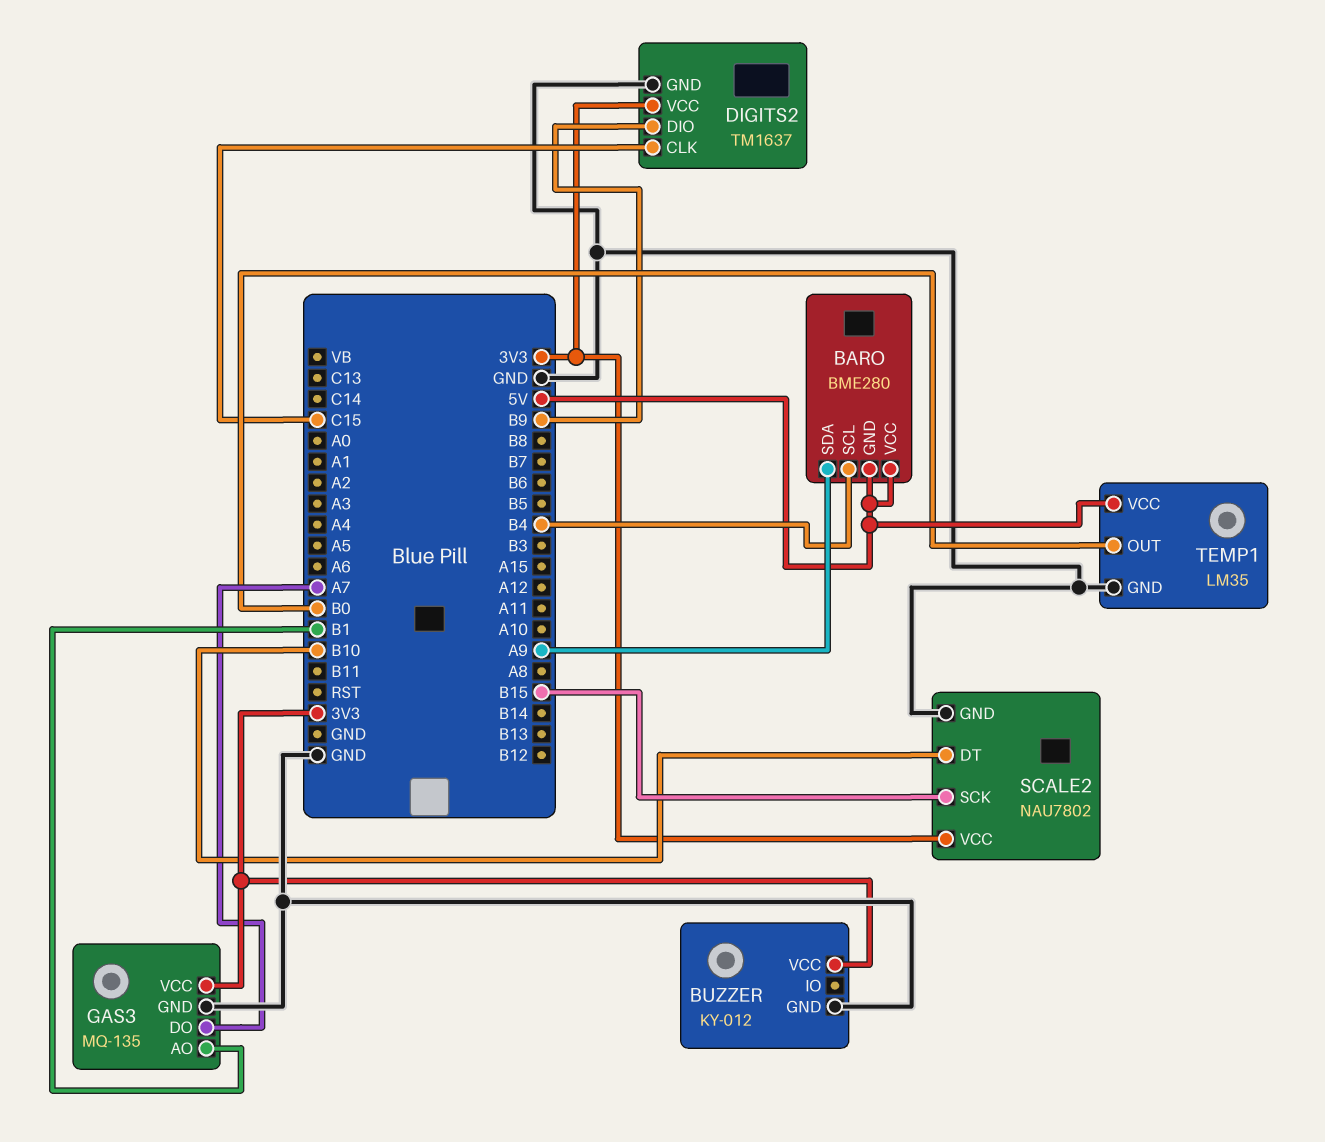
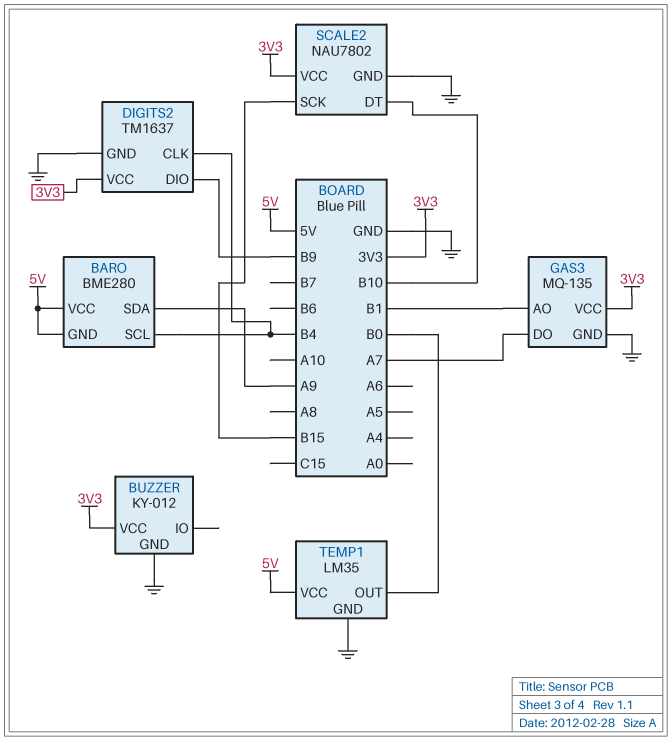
DIGITS2 pin CLK: C15 -> B4

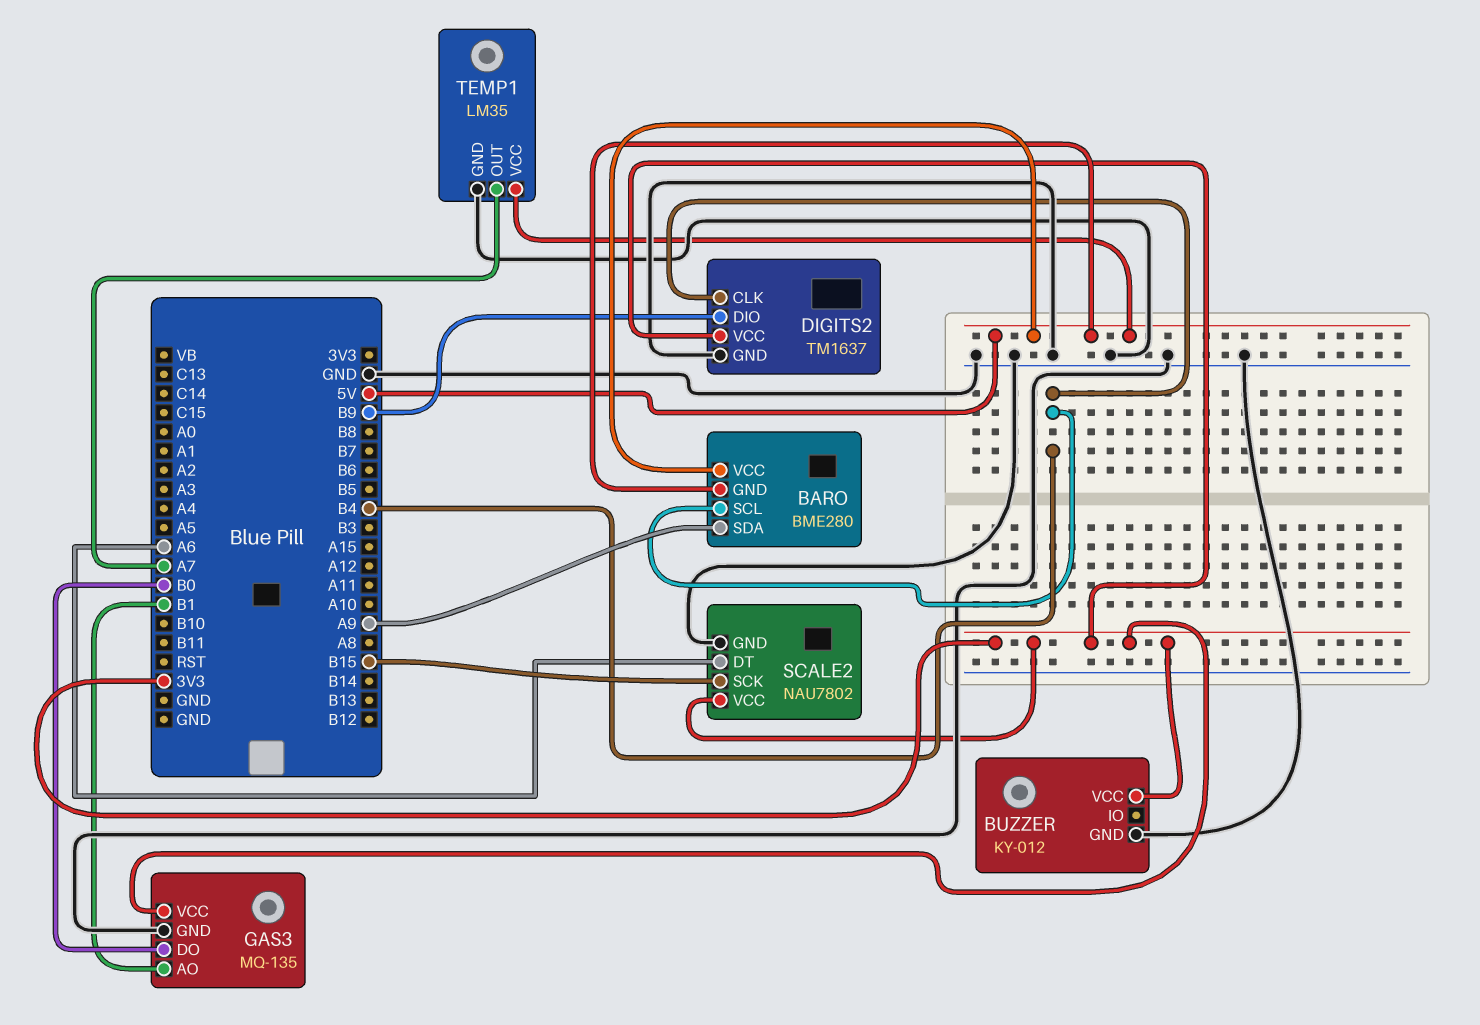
GAS3 pin DO: A7 -> B0
SCALE2 pin DT: B10 -> A6
TEMP1 pin OUT: B0 -> A7

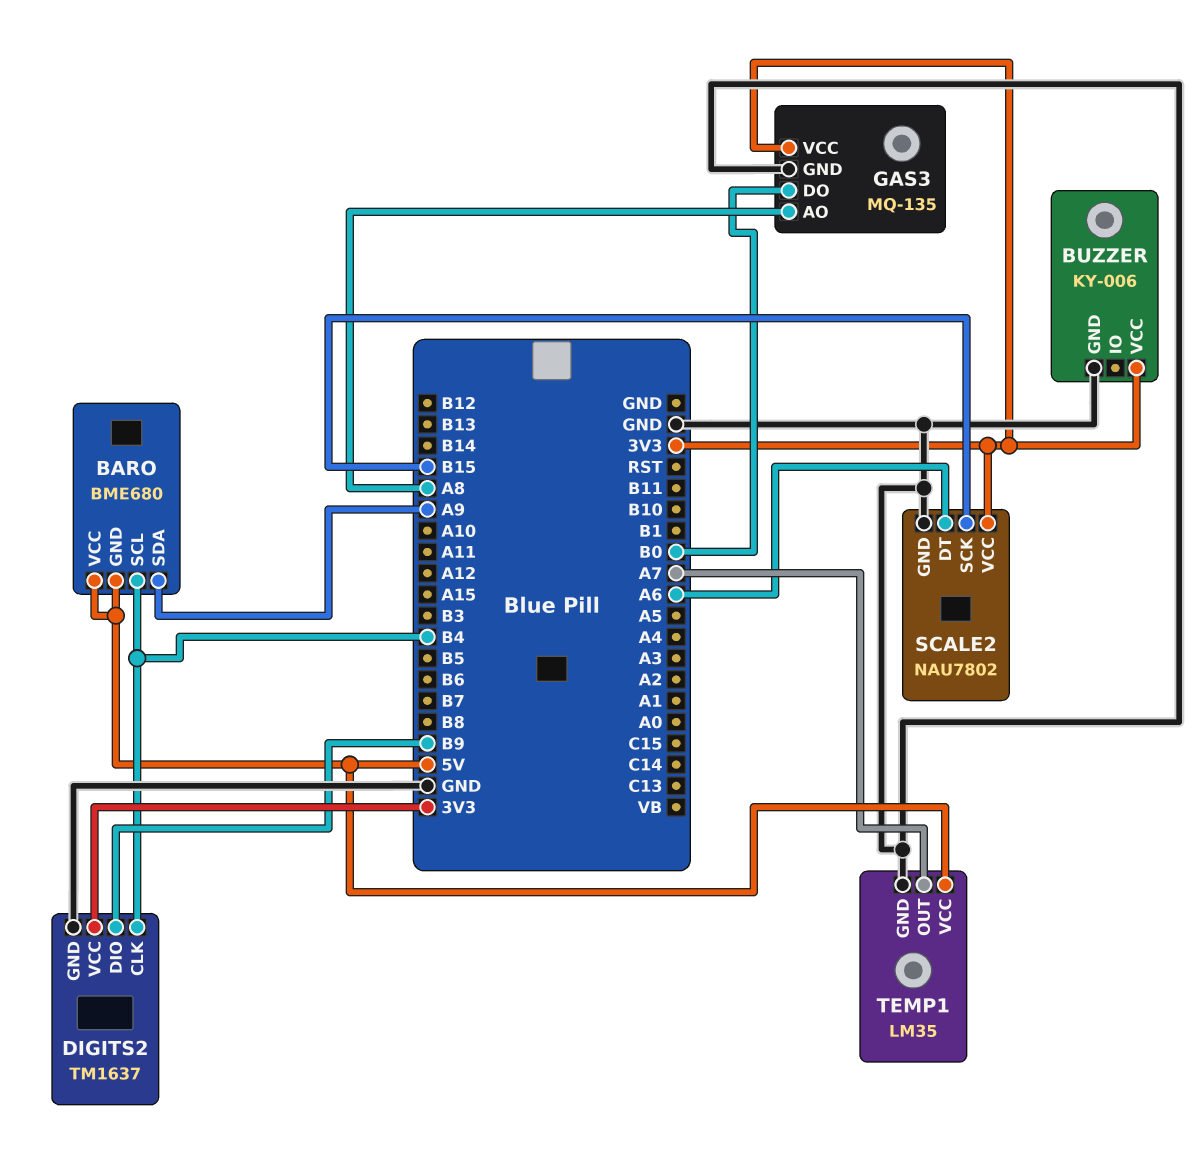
BARO: BME280 -> BME680
BUZZER: KY-012 -> KY-006
GAS3 pin AO: B1 -> A8

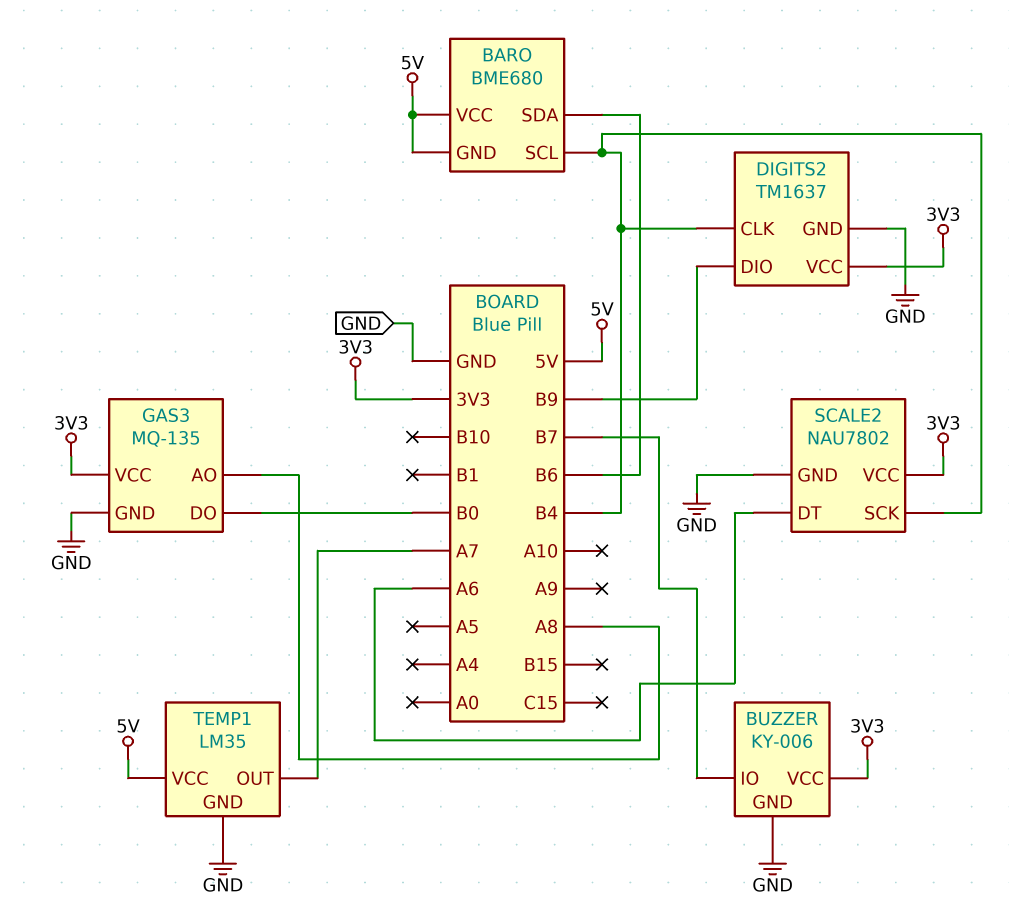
BARO pin SDA: A9 -> B6
BUZZER pin IO: none -> B7
SCALE2 pin SCK: B15 -> B4

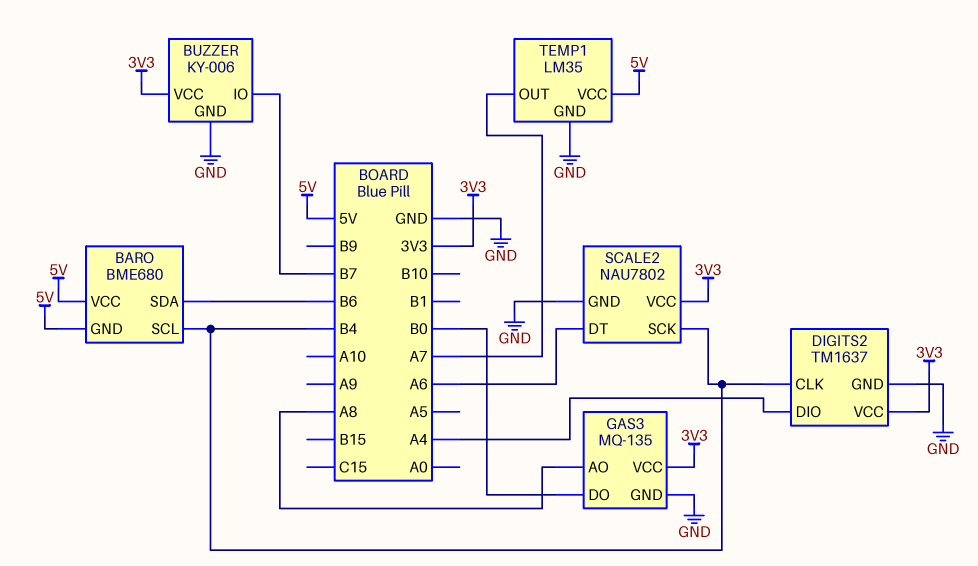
DIGITS2 pin DIO: B9 -> A4

